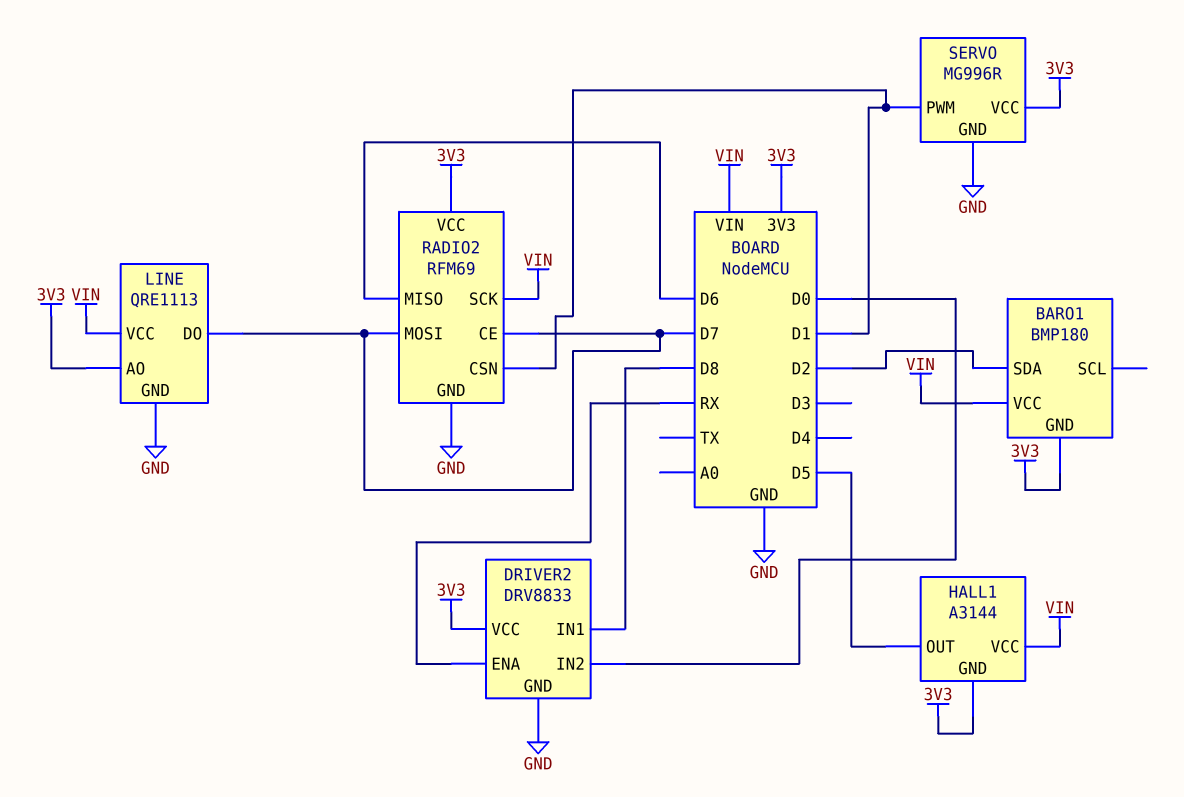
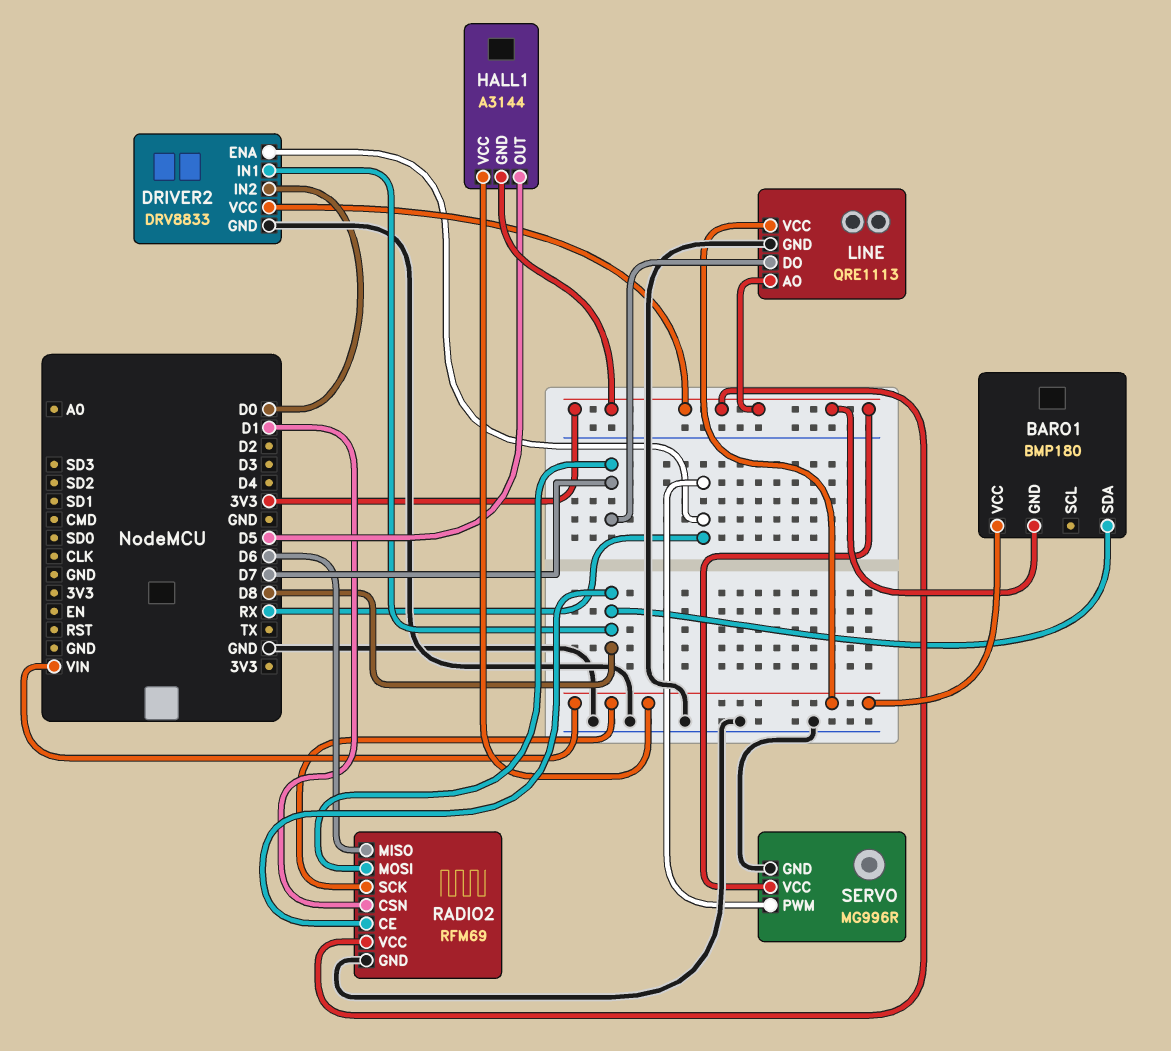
BARO1 pin SDA: D2 -> D8
RADIO2 pin CE: D7 -> D8
SERVO pin PWM: D1 -> RX

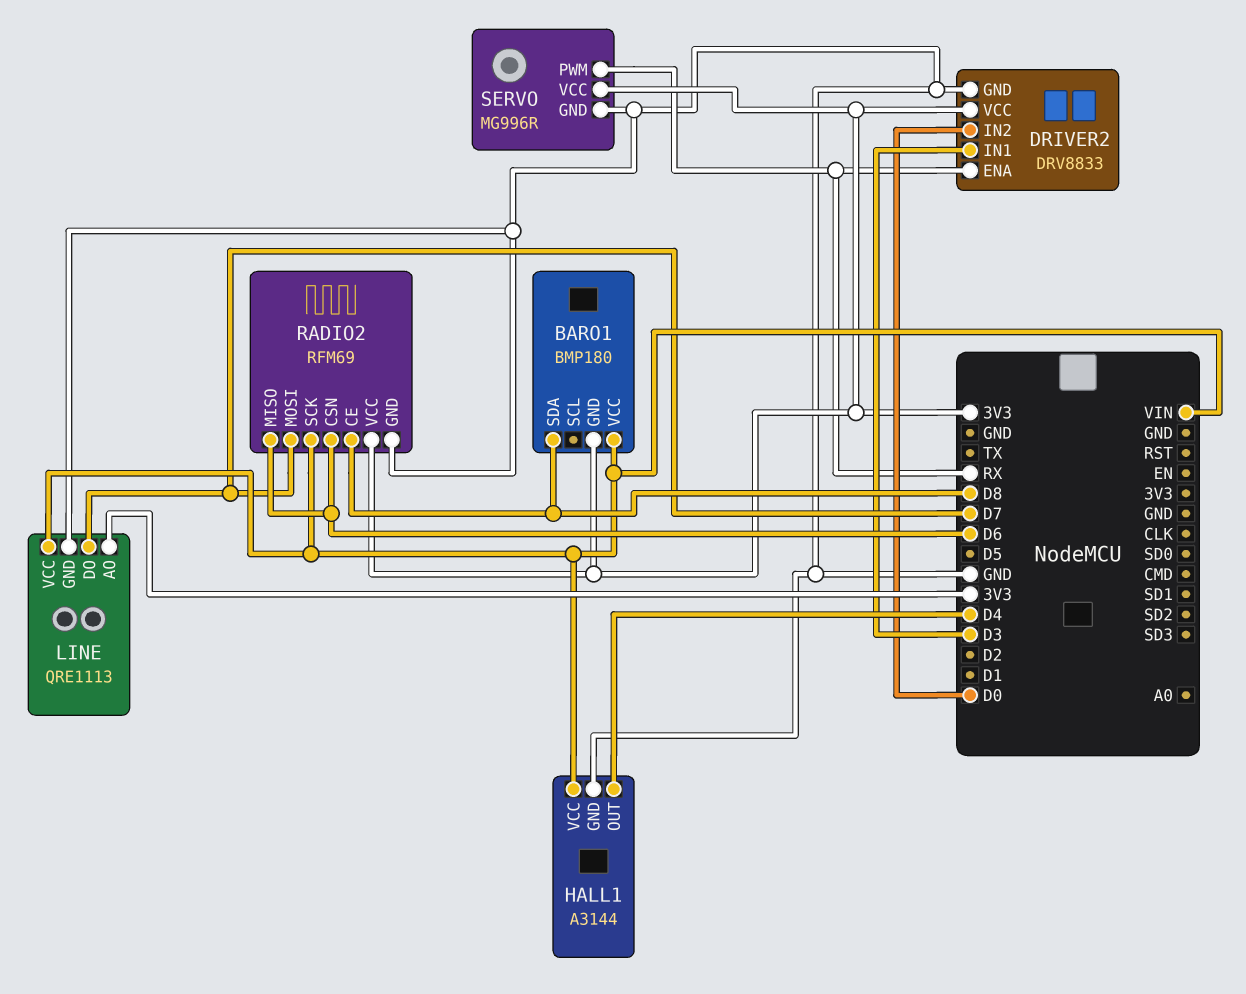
DRIVER2 pin IN1: D8 -> D3
HALL1 pin GND: 3V3 -> GND
HALL1 pin OUT: D5 -> D4
RADIO2 pin CSN: D1 -> D6

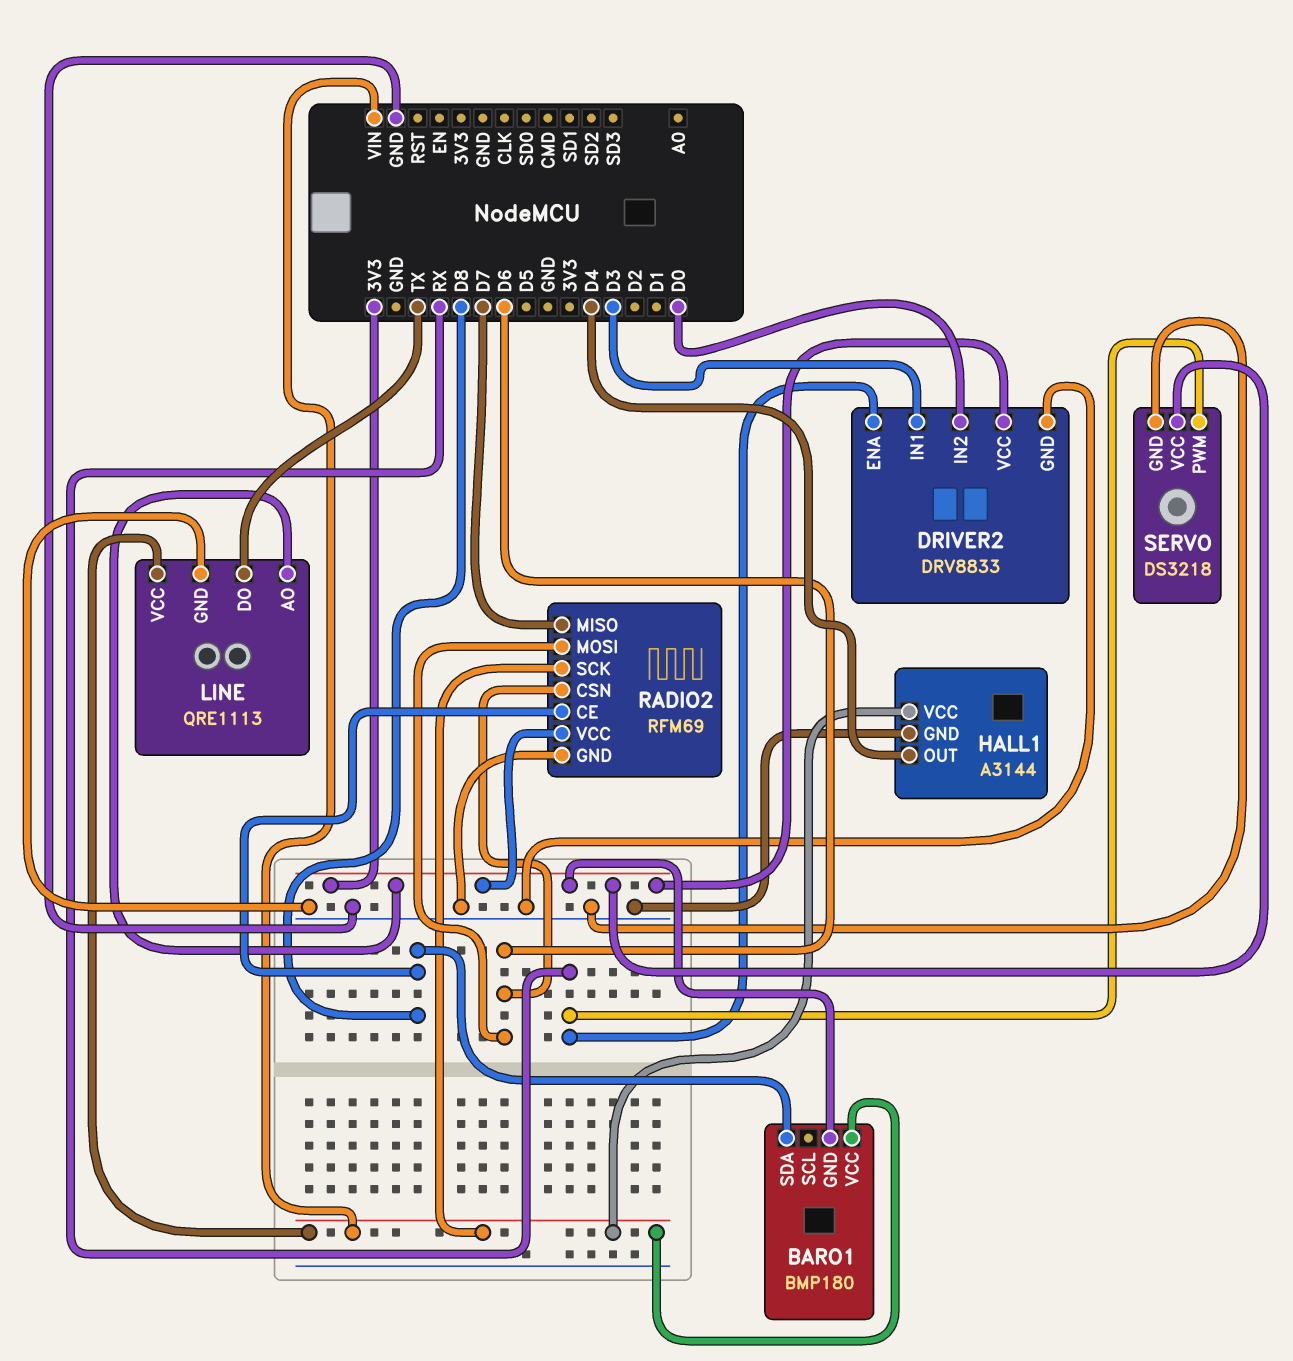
LINE pin DO: D7 -> TX
RADIO2 pin MISO: D6 -> D7
RADIO2 pin MOSI: D7 -> D6
SERVO: MG996R -> DS3218

